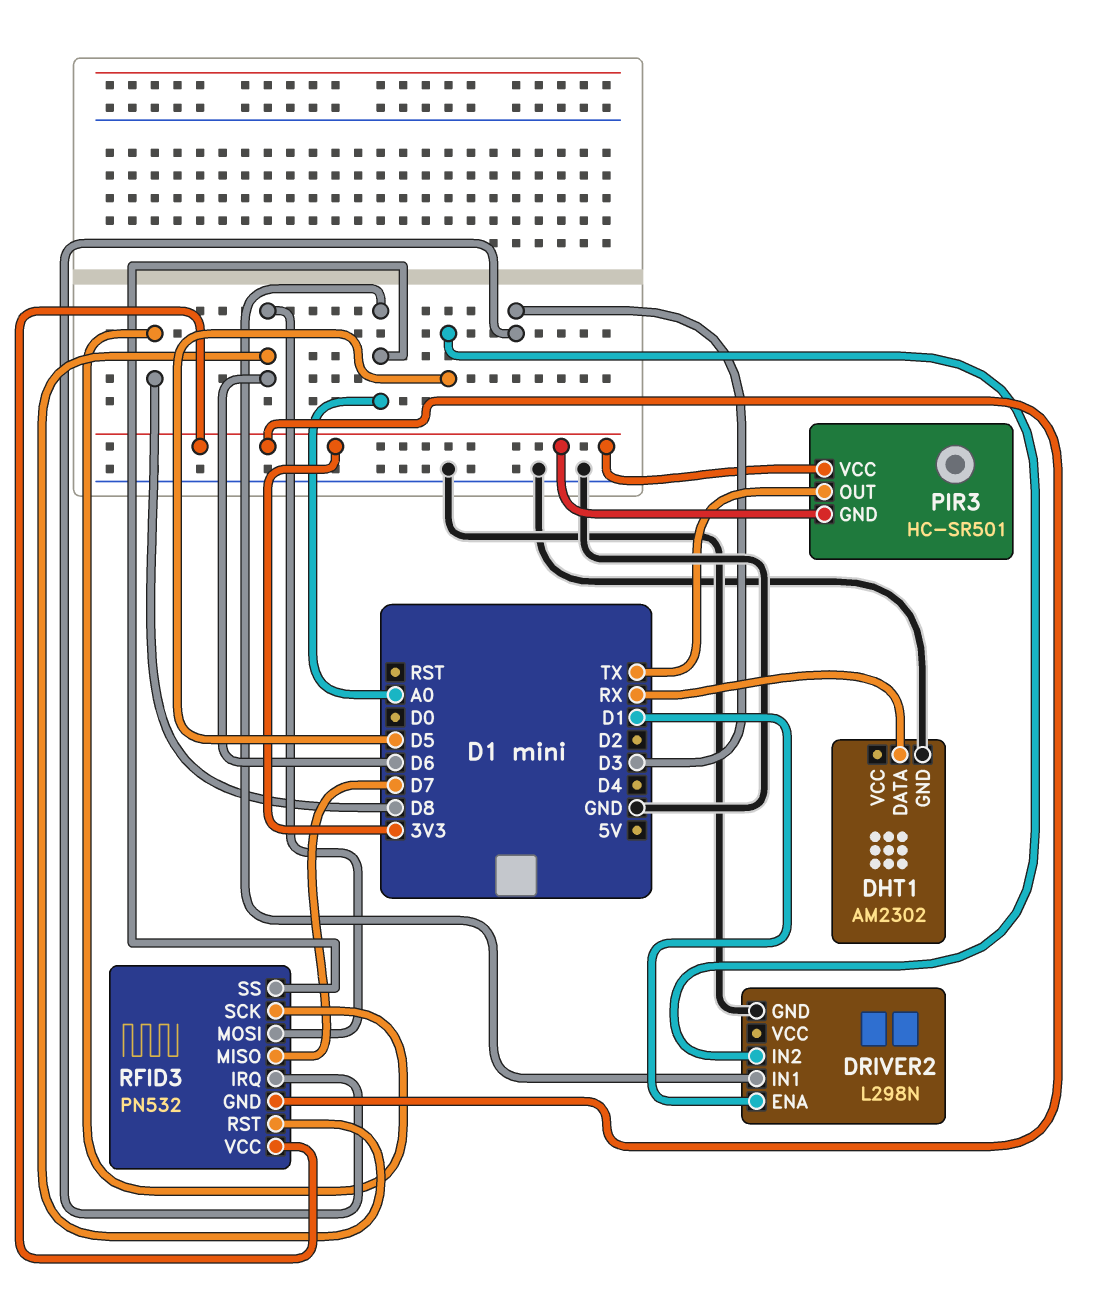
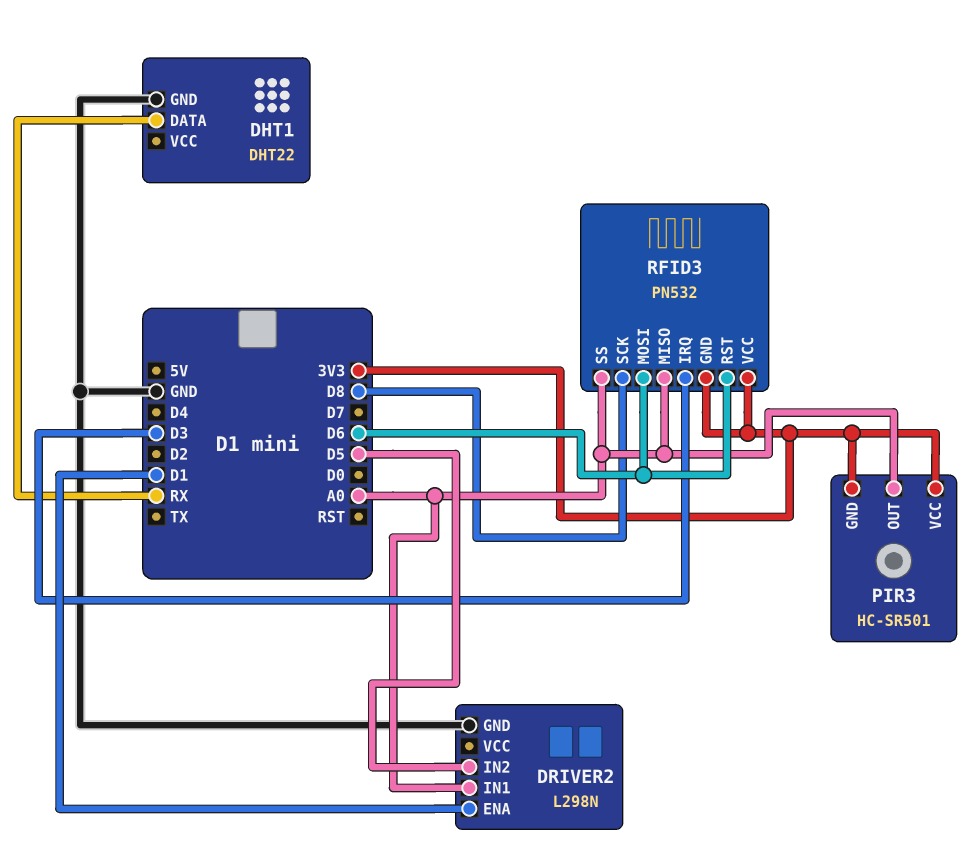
DHT1: AM2302 -> DHT22
PIR3 pin OUT: TX -> A0
RFID3 pin MISO: D7 -> A0

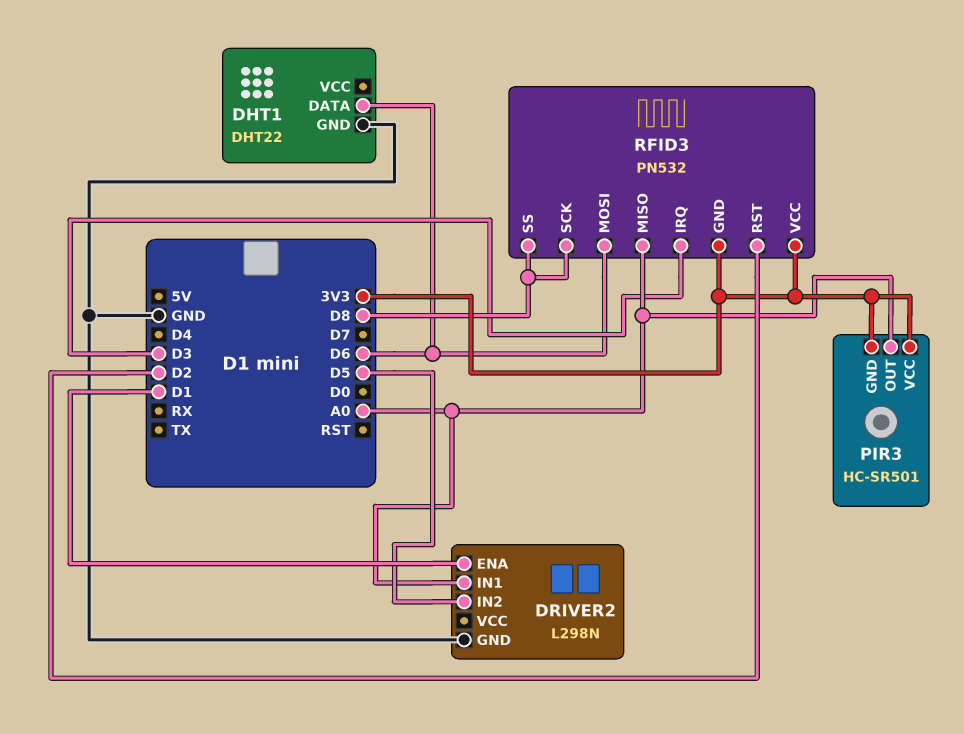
DHT1 pin DATA: RX -> D6
RFID3 pin RST: D6 -> D2
RFID3 pin SS: A0 -> D8

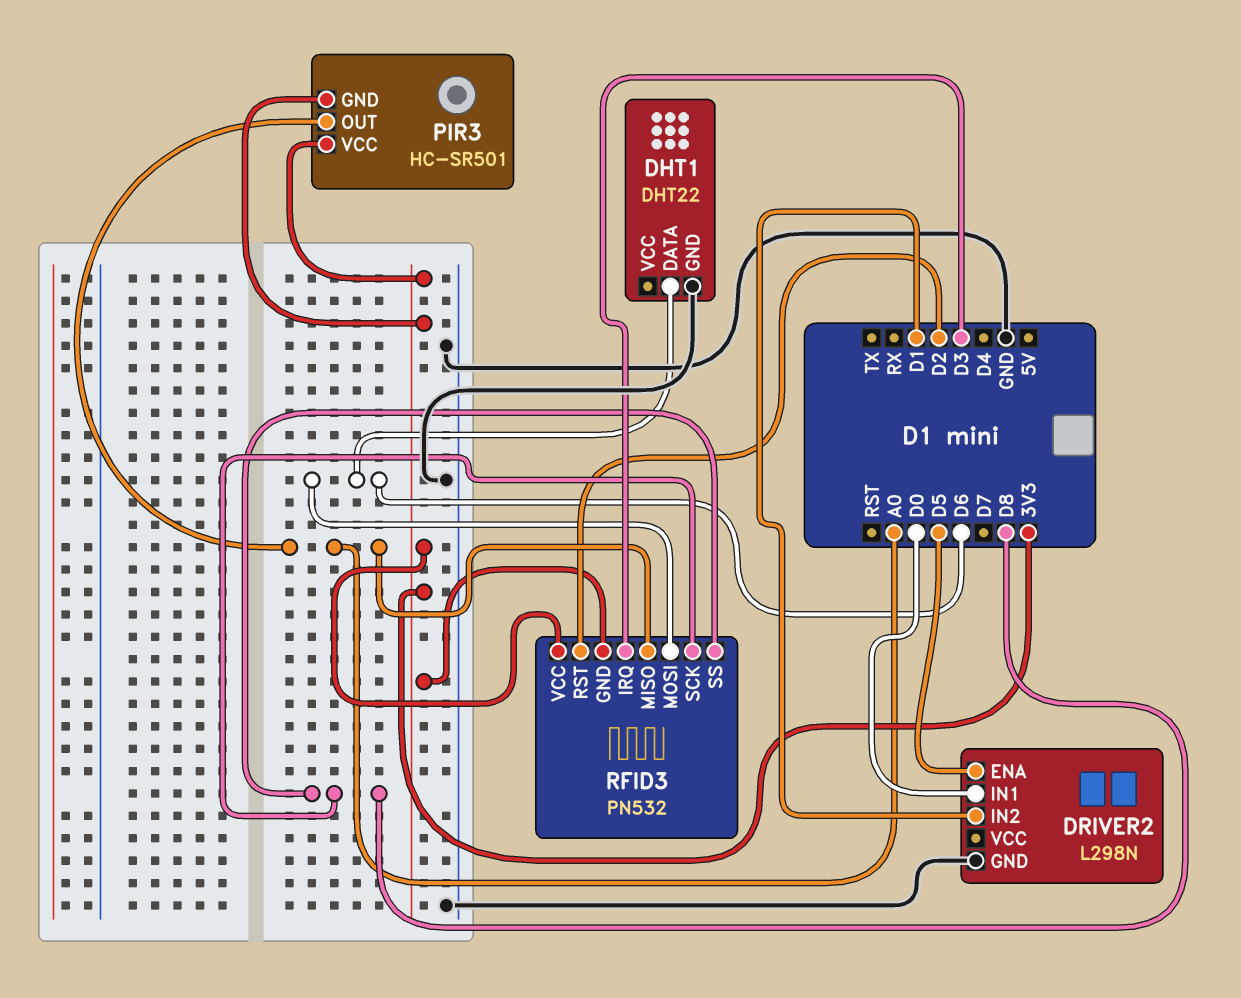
DRIVER2 pin ENA: D1 -> D5
DRIVER2 pin IN1: A0 -> D0
DRIVER2 pin IN2: D5 -> D1

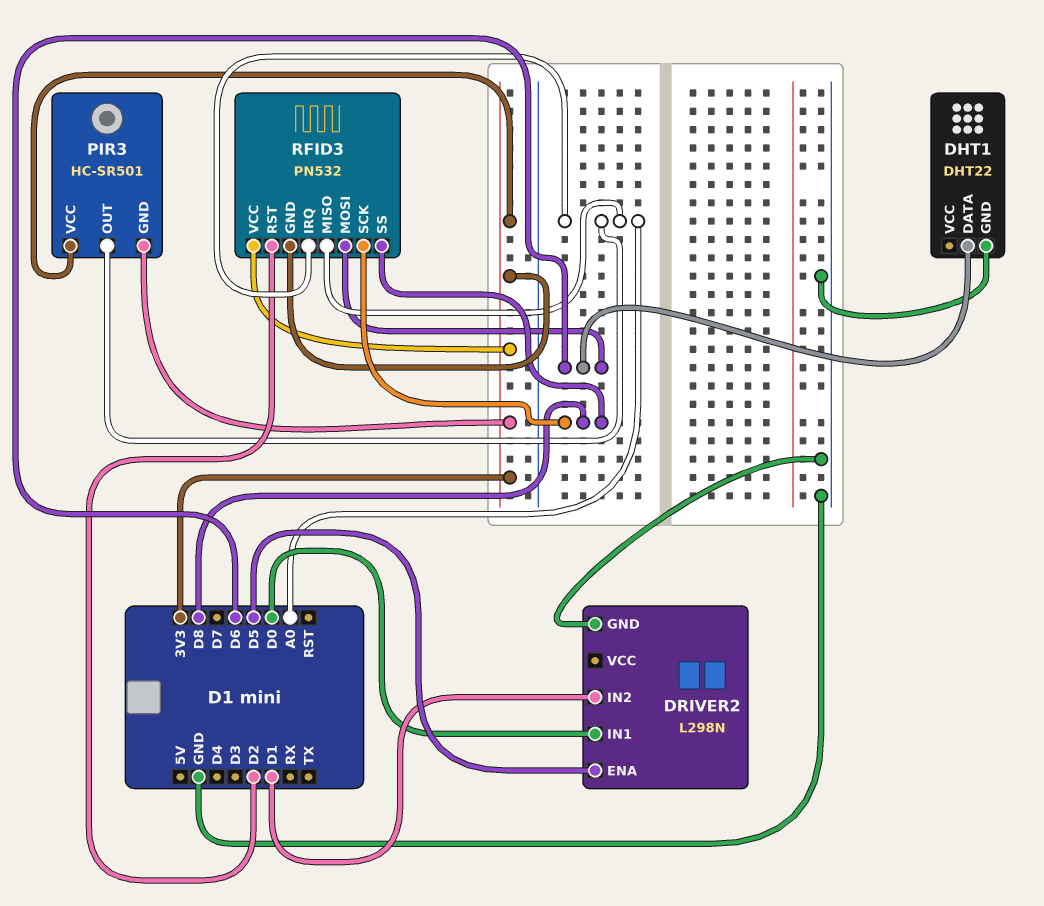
RFID3 pin IRQ: D3 -> A0

